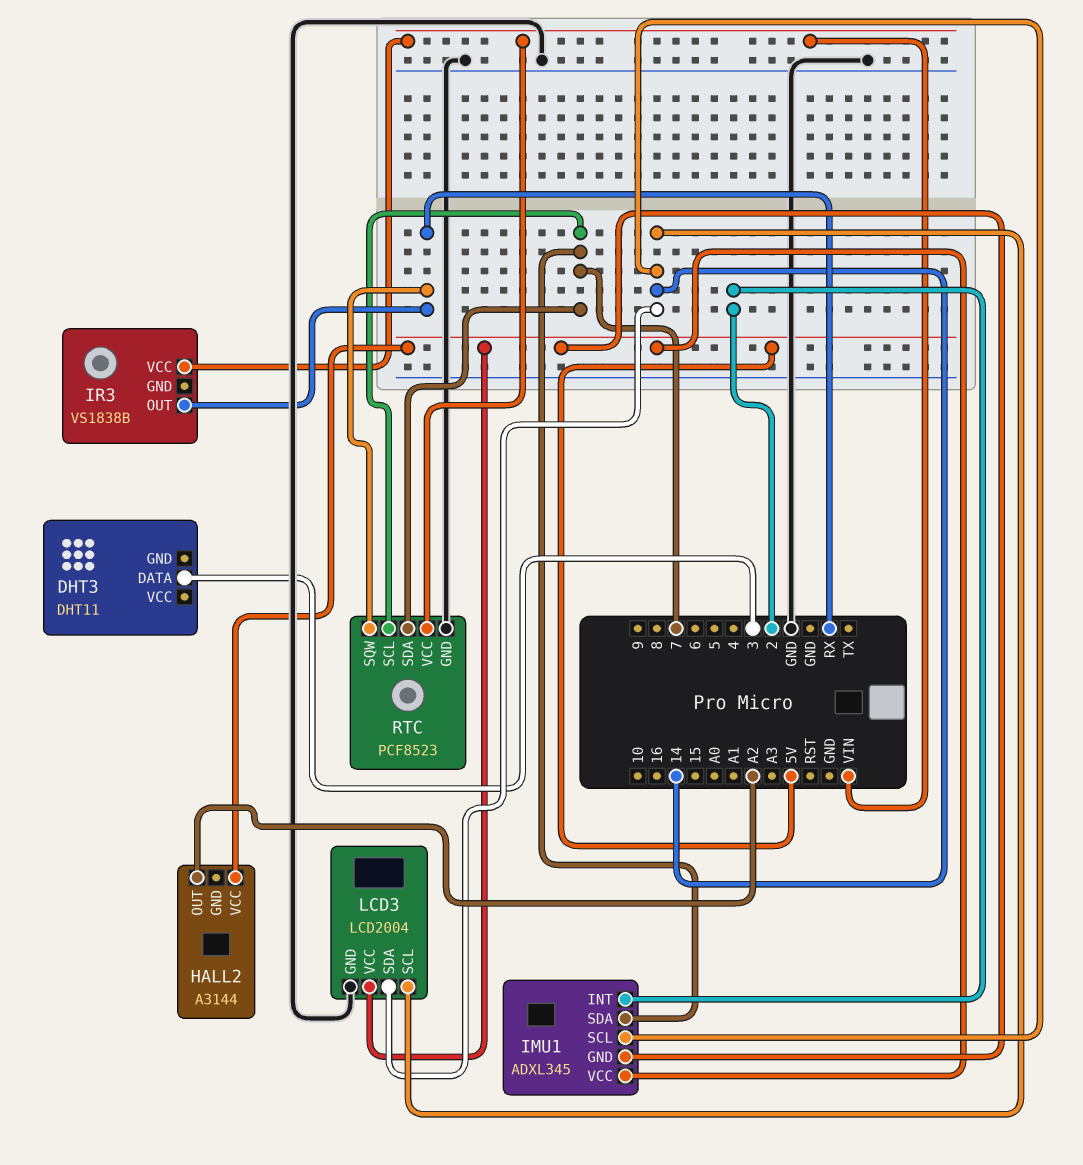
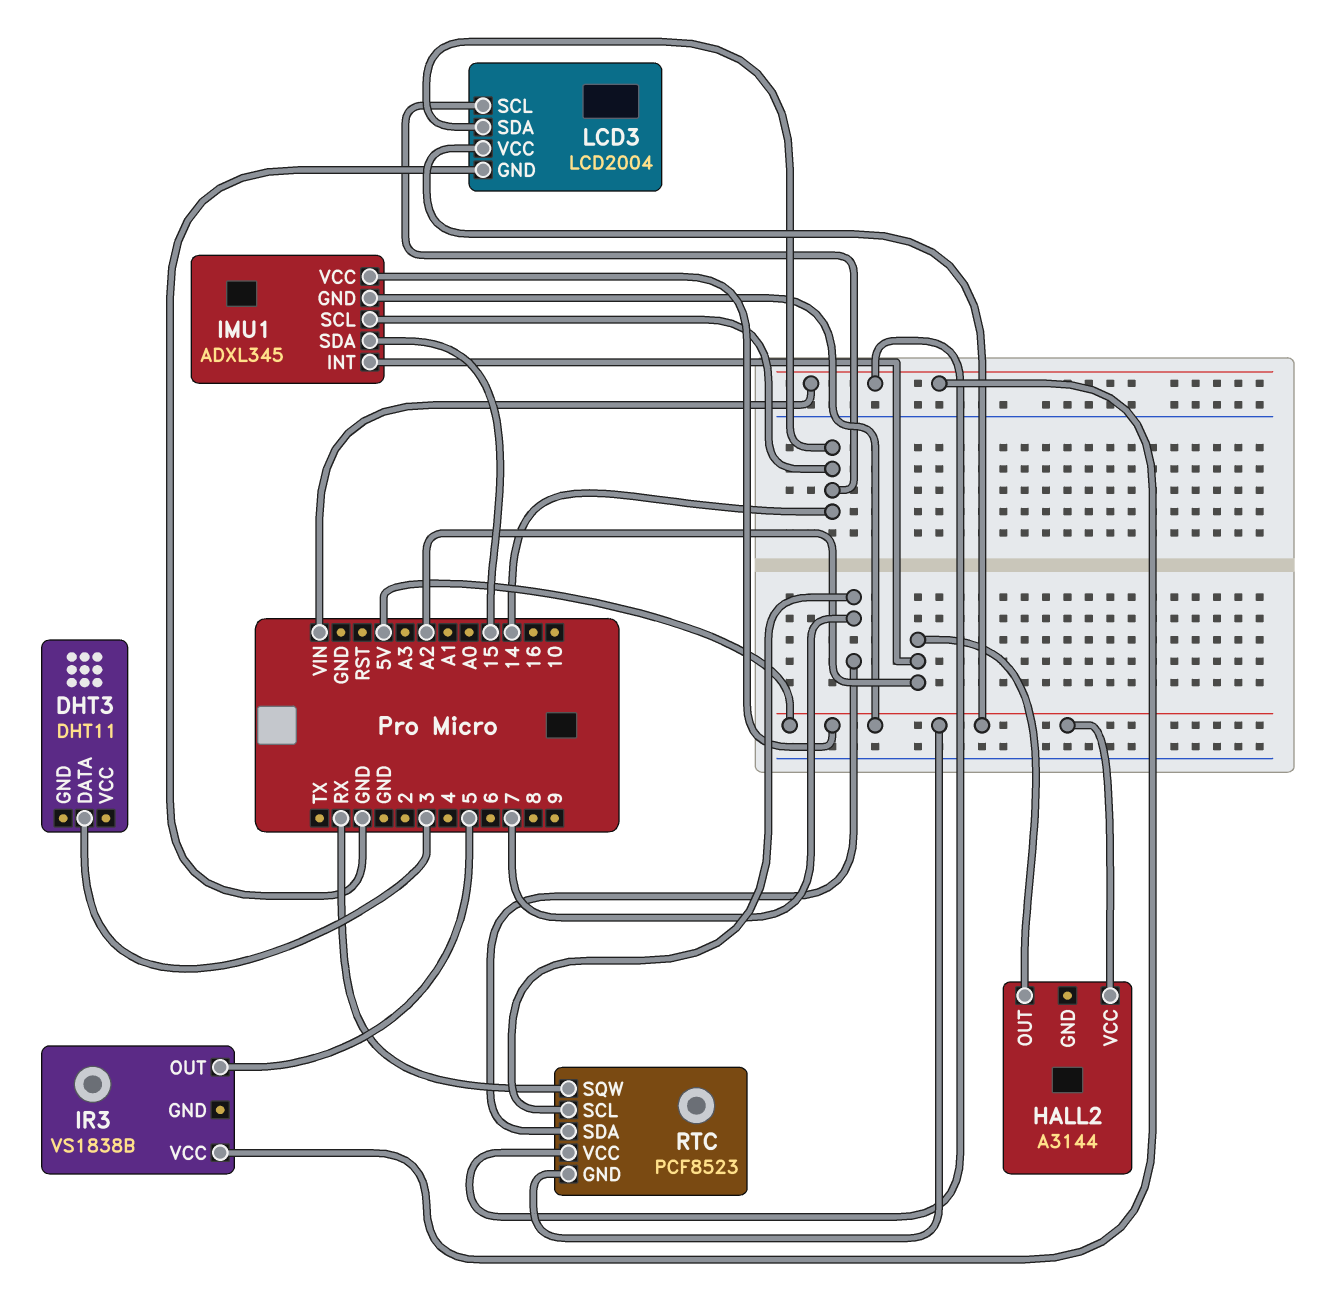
IMU1 pin INT: 2 -> A2
IMU1 pin SDA: 7 -> 15
IR3 pin OUT: RX -> 5
RTC pin GND: GND -> 5V

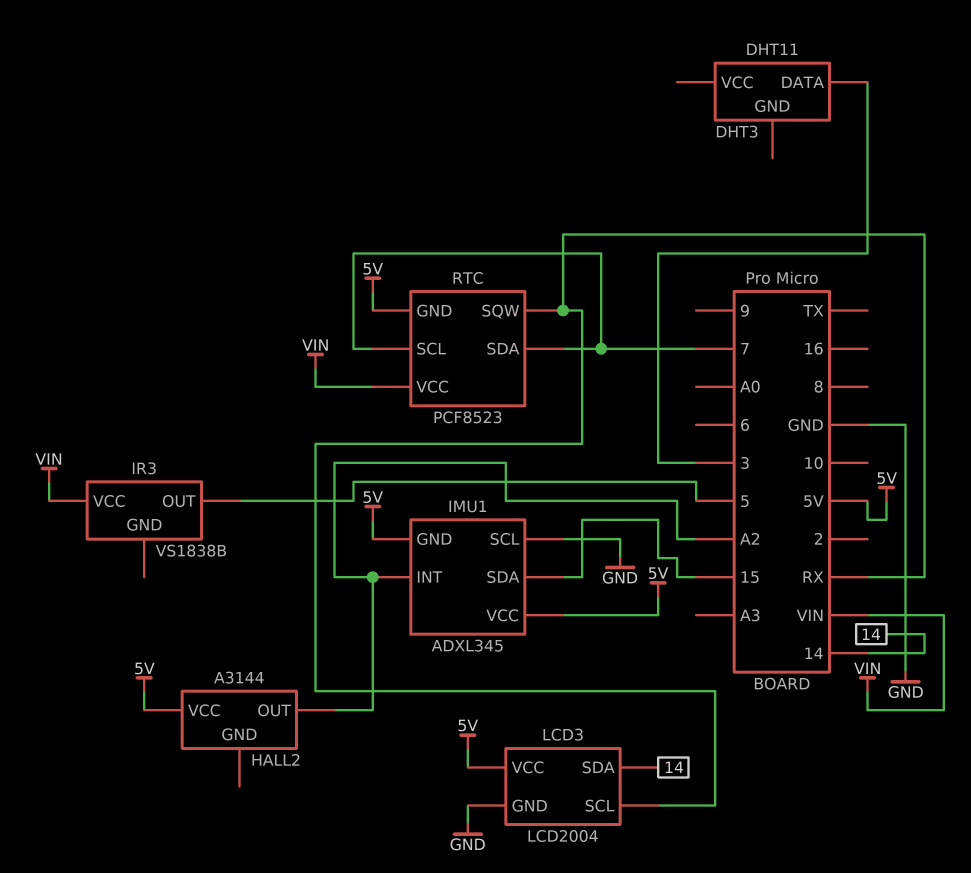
IMU1 pin SCL: 14 -> GND
LCD3 pin SCL: 14 -> RX

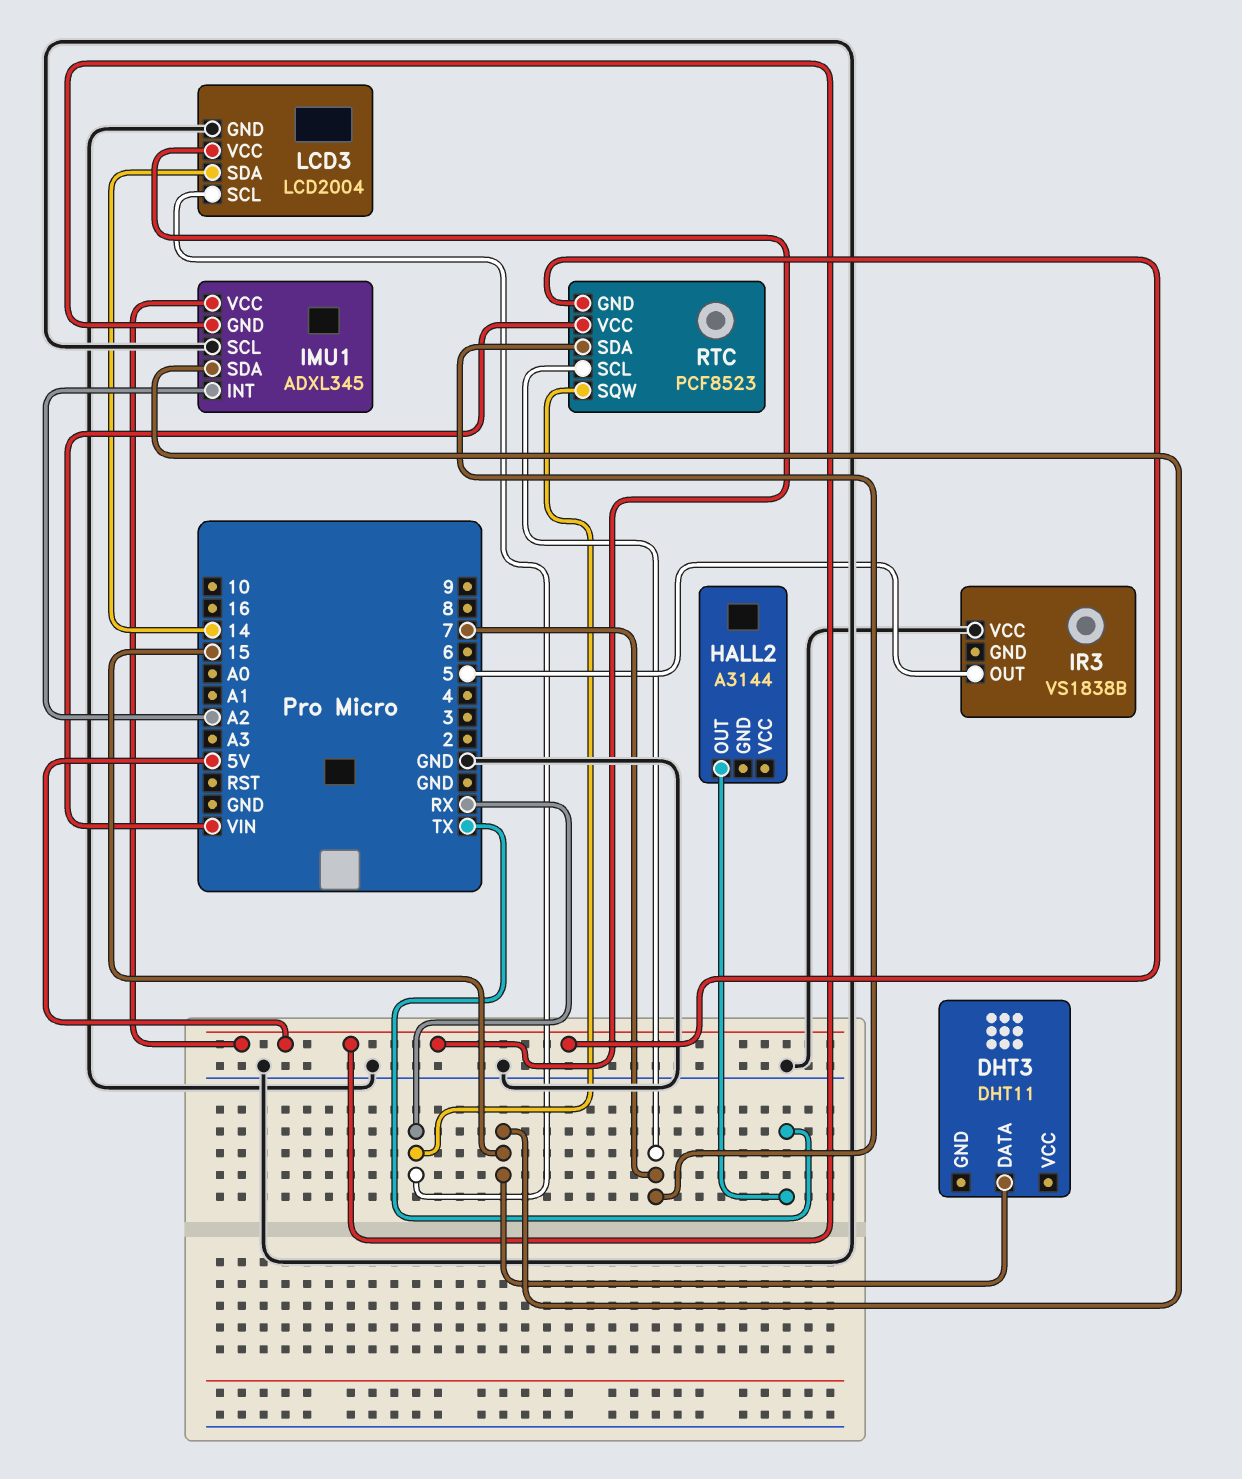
DHT3 pin DATA: 3 -> 15
HALL2 pin OUT: A2 -> TX
HALL2 pin VCC: 5V -> none
IR3 pin VCC: VIN -> GND

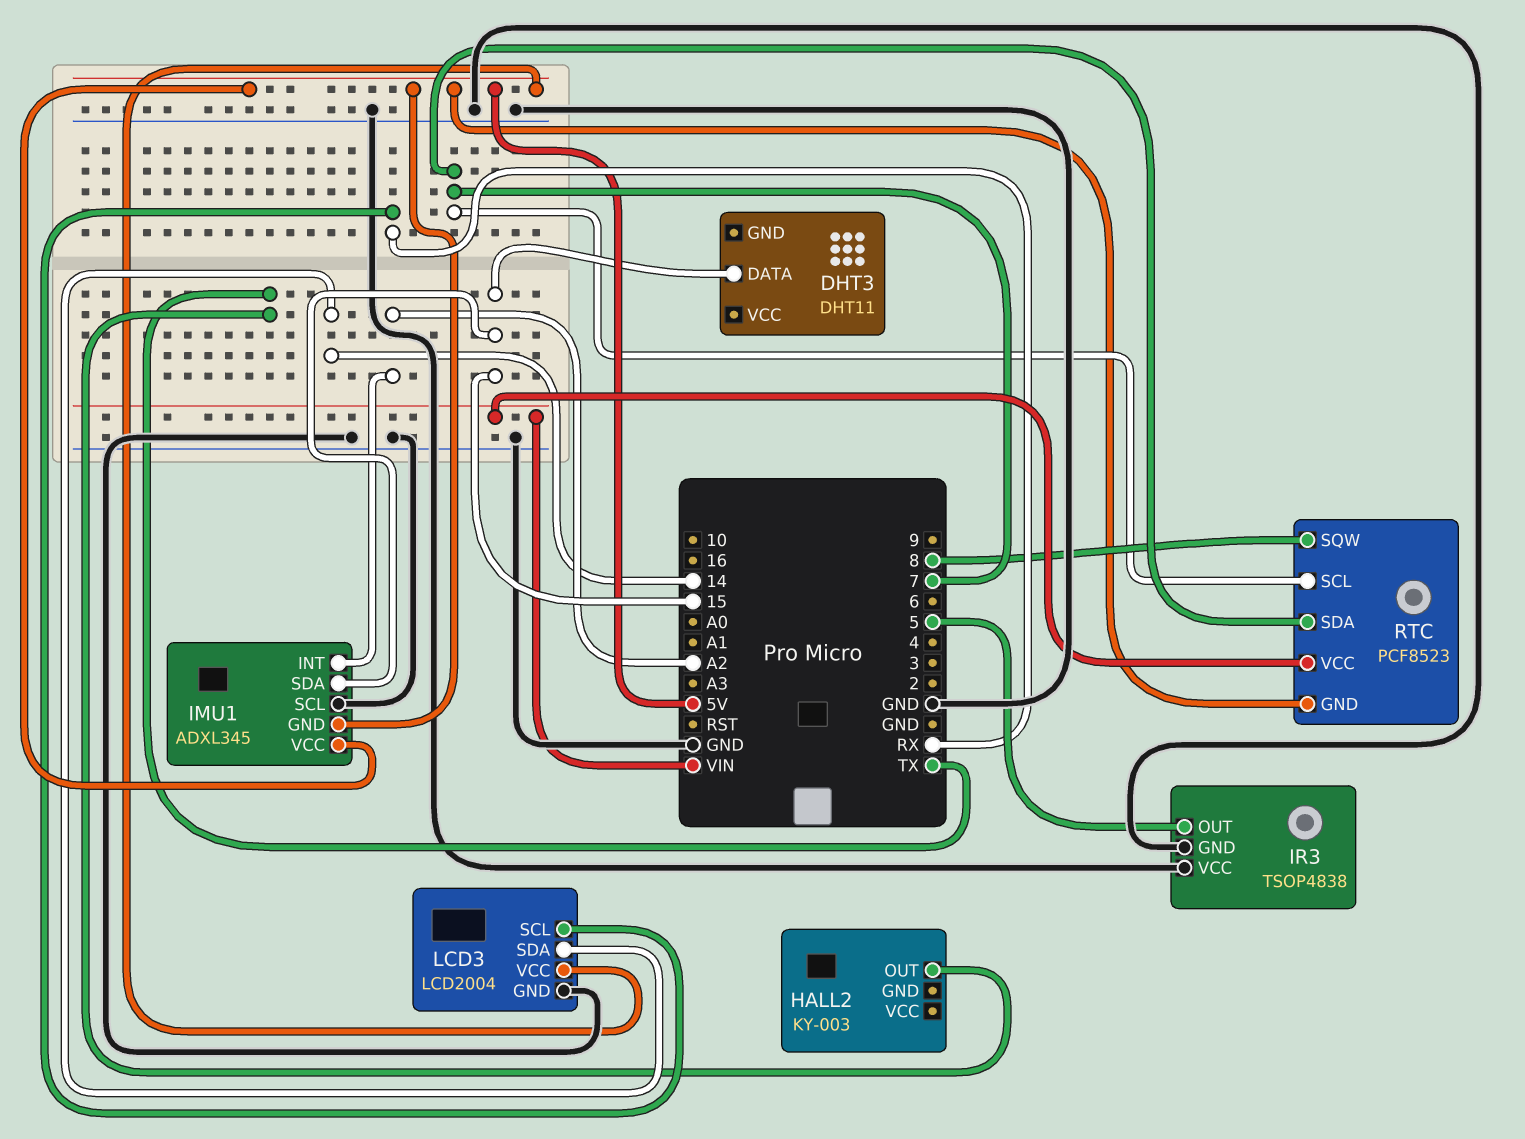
HALL2: A3144 -> KY-003
IR3: VS1838B -> TSOP4838
IR3 pin GND: none -> GND
RTC pin SQW: RX -> 8

